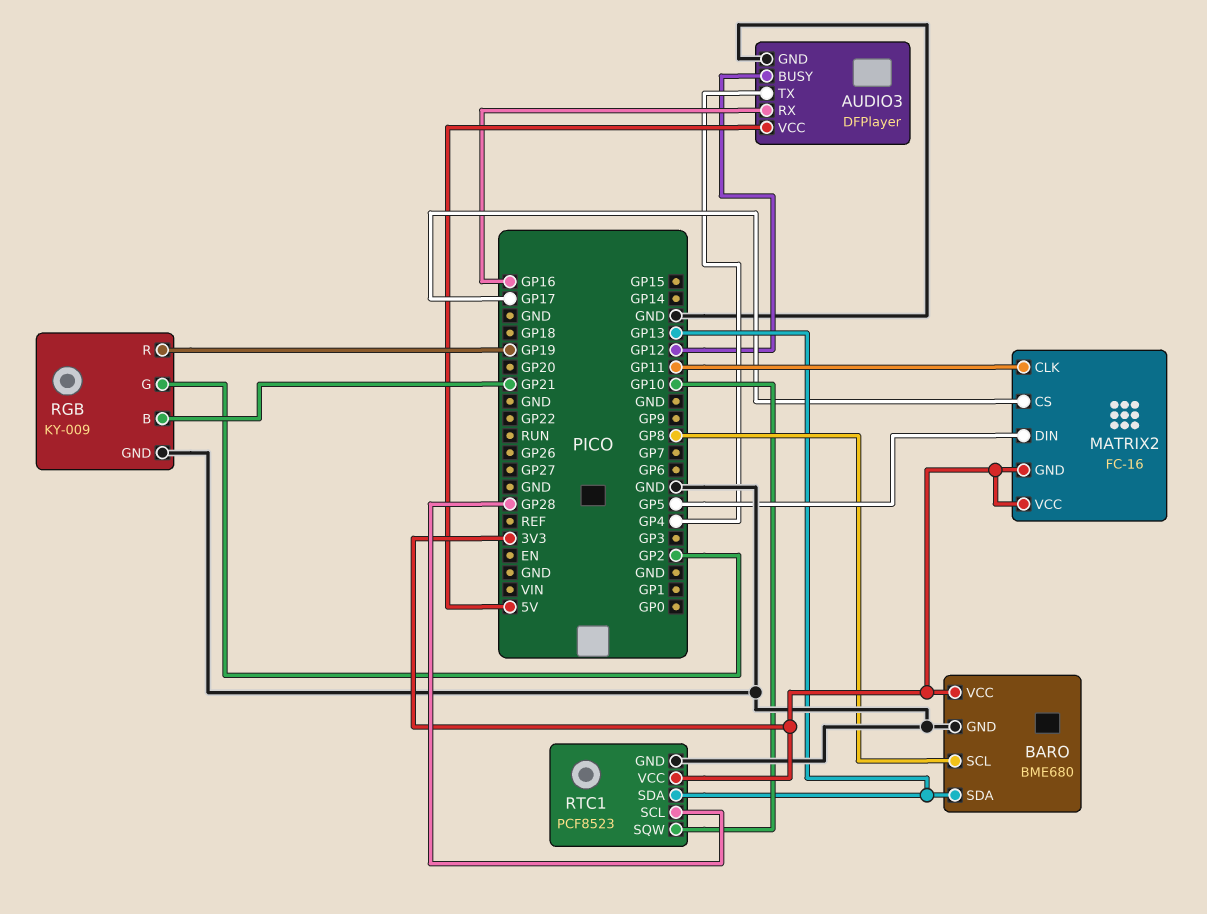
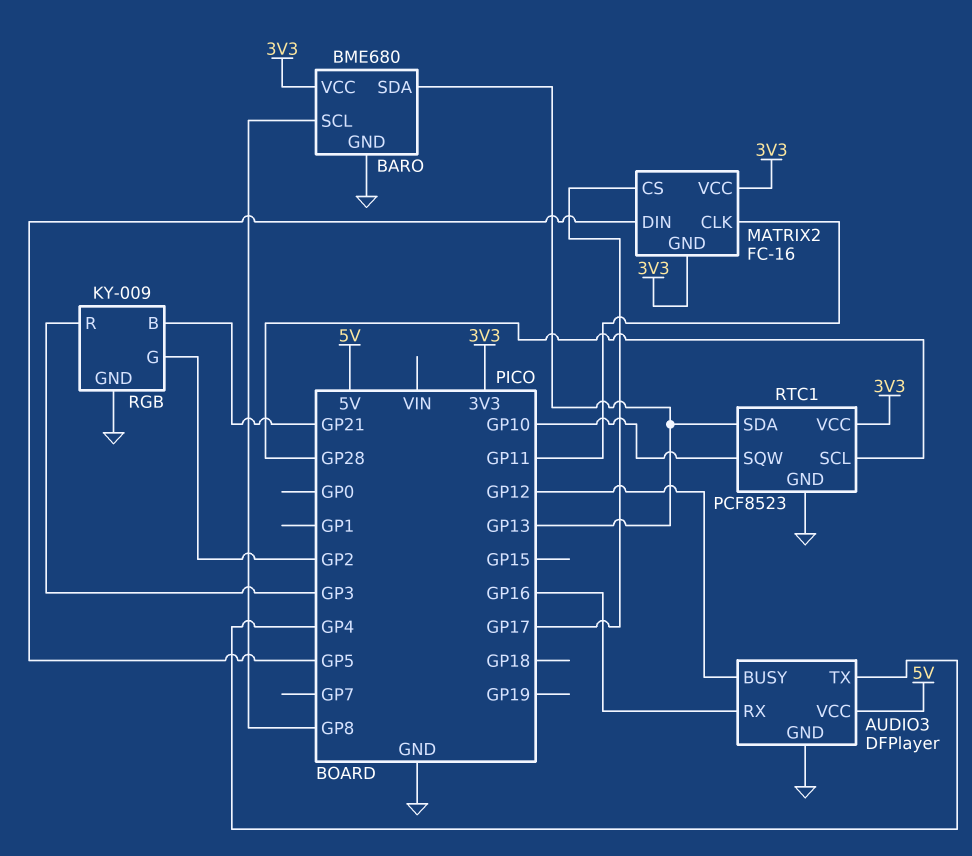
RGB pin R: GP19 -> GP3

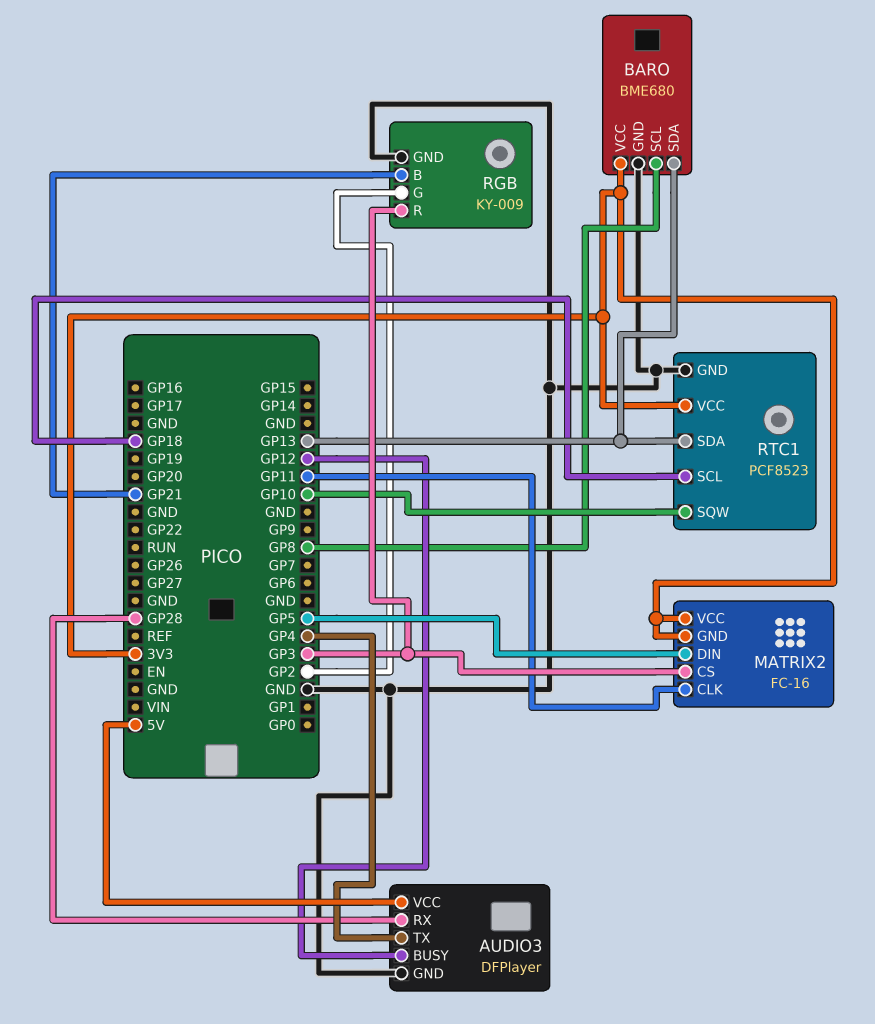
AUDIO3 pin RX: GP16 -> GP28
MATRIX2 pin CS: GP17 -> GP3
RTC1 pin SCL: GP28 -> GP18

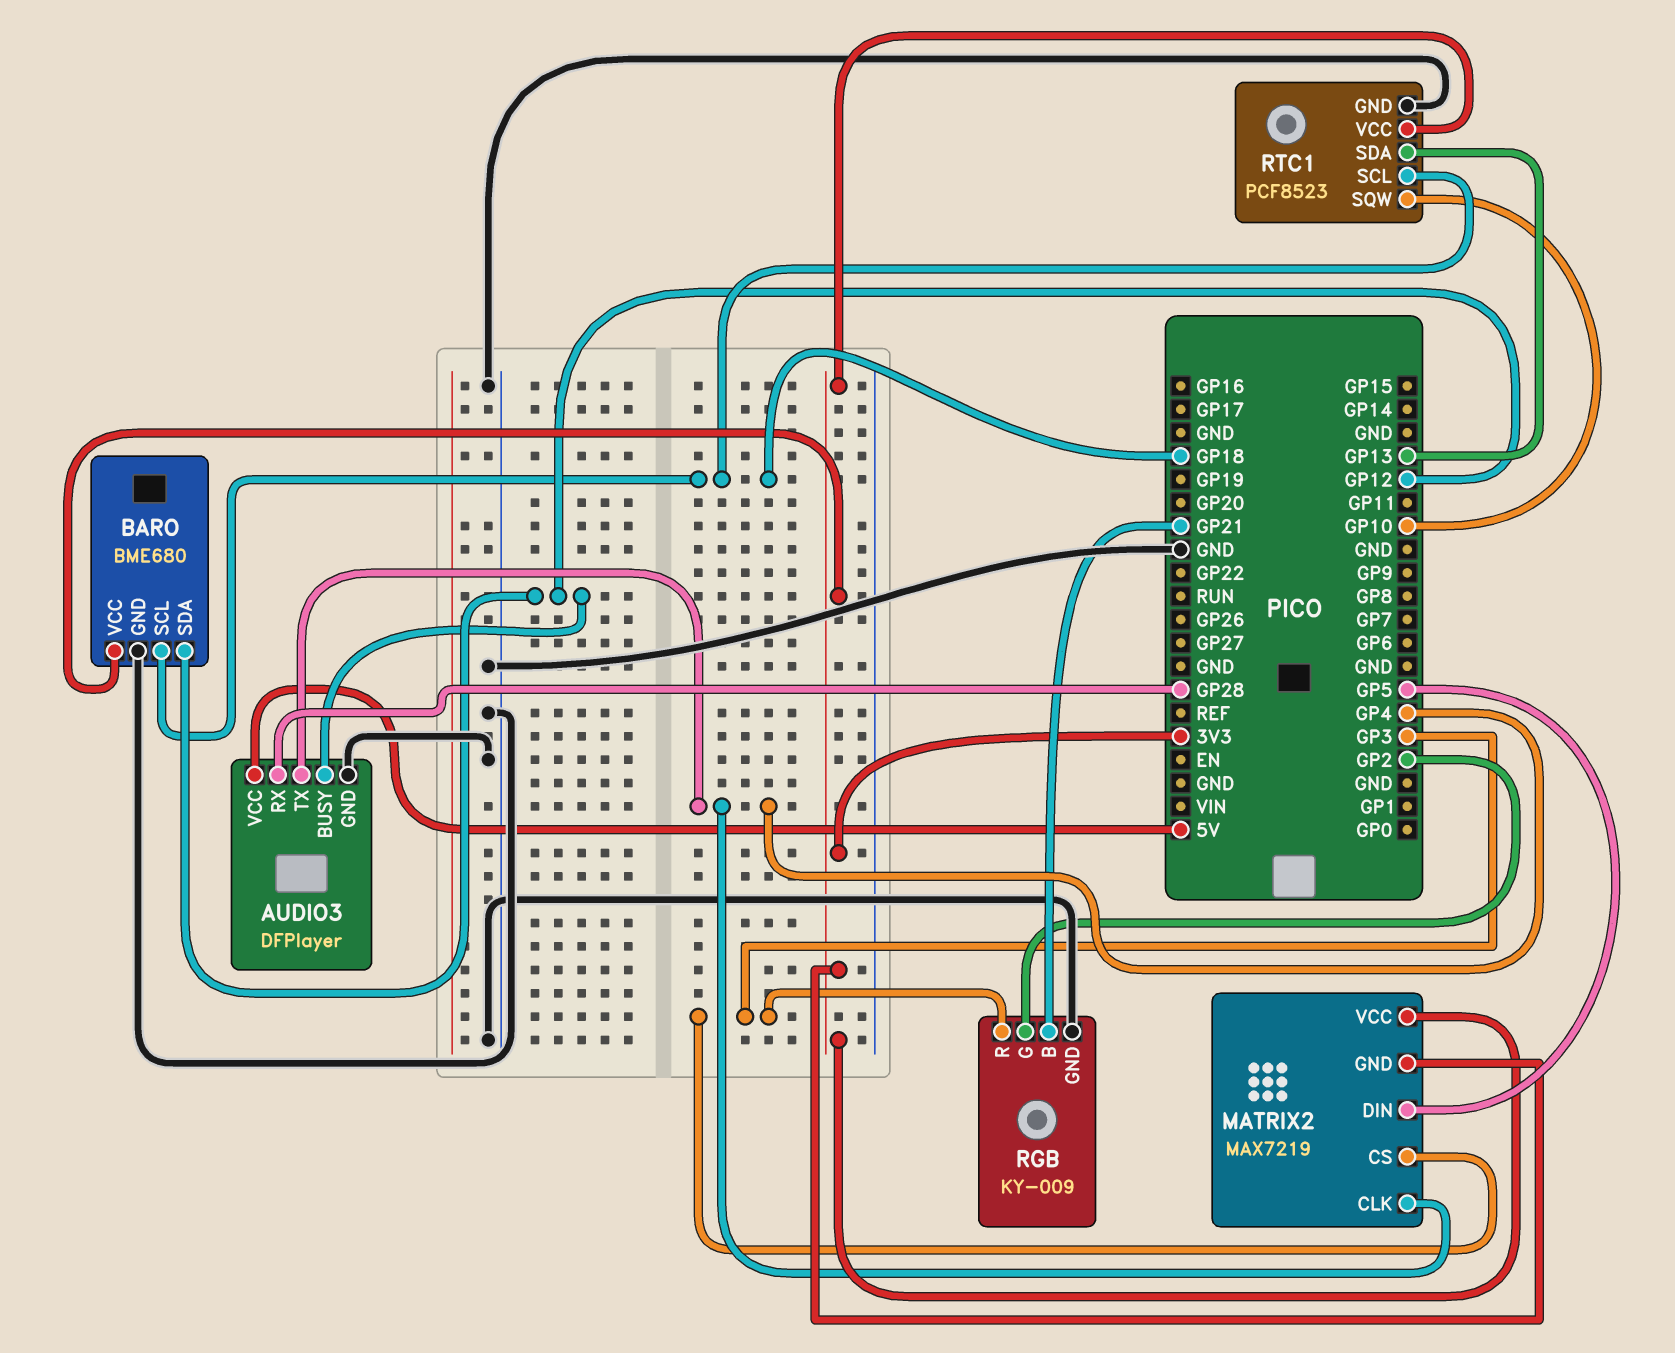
BARO pin SCL: GP8 -> GP18
BARO pin SDA: GP13 -> GP12
MATRIX2: FC-16 -> MAX7219
MATRIX2 pin CLK: GP11 -> GP4

